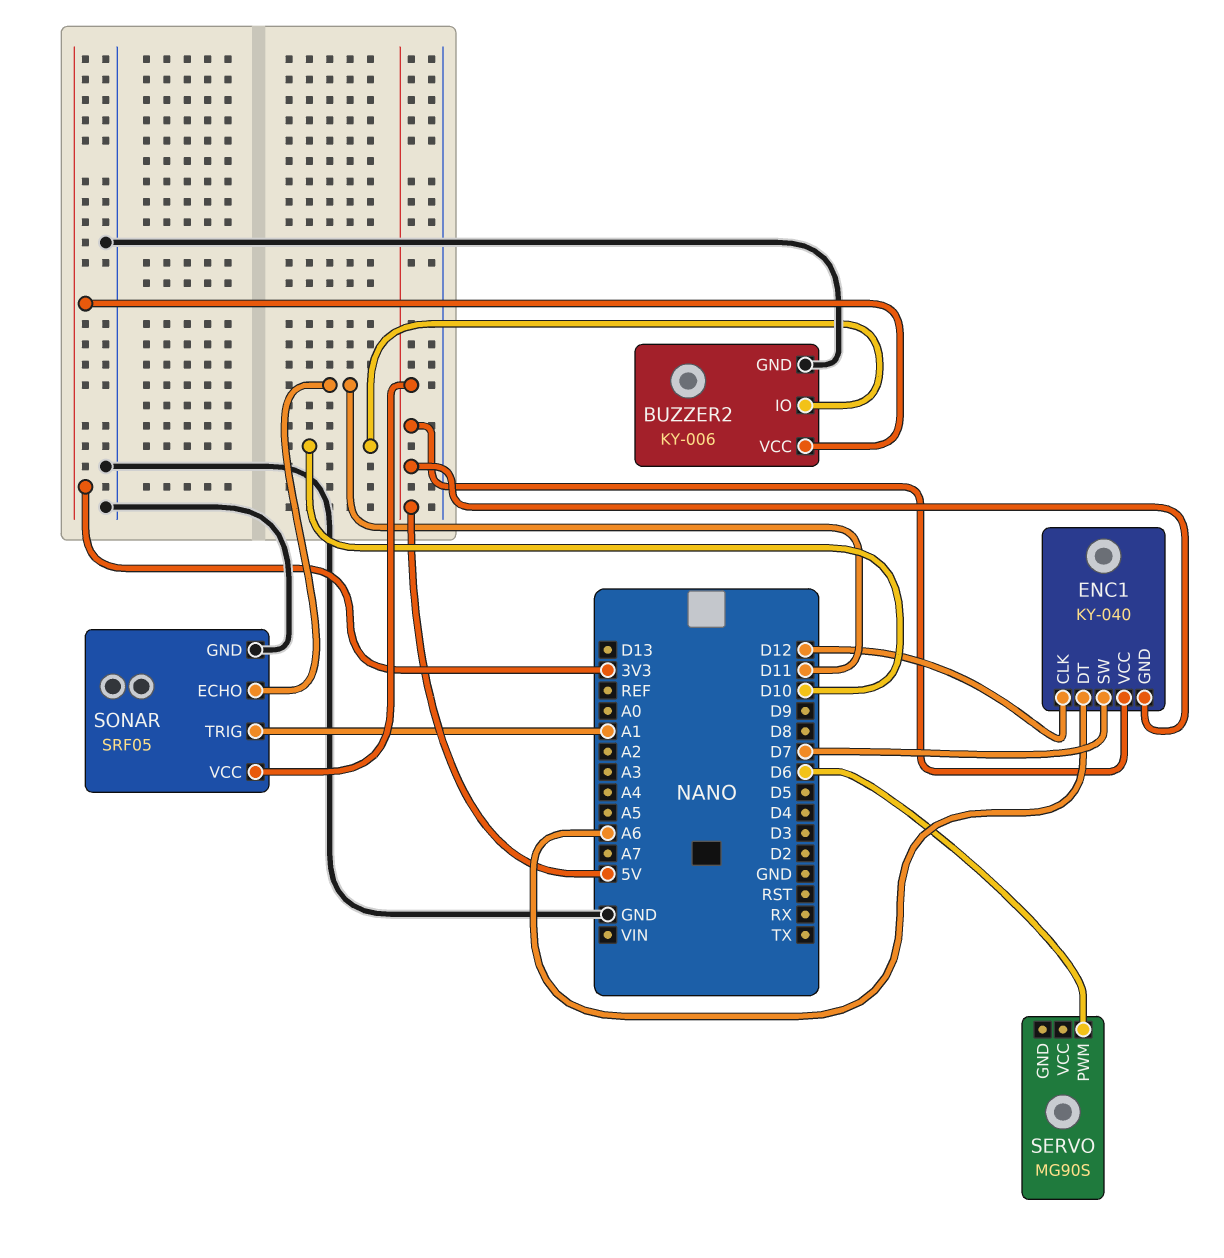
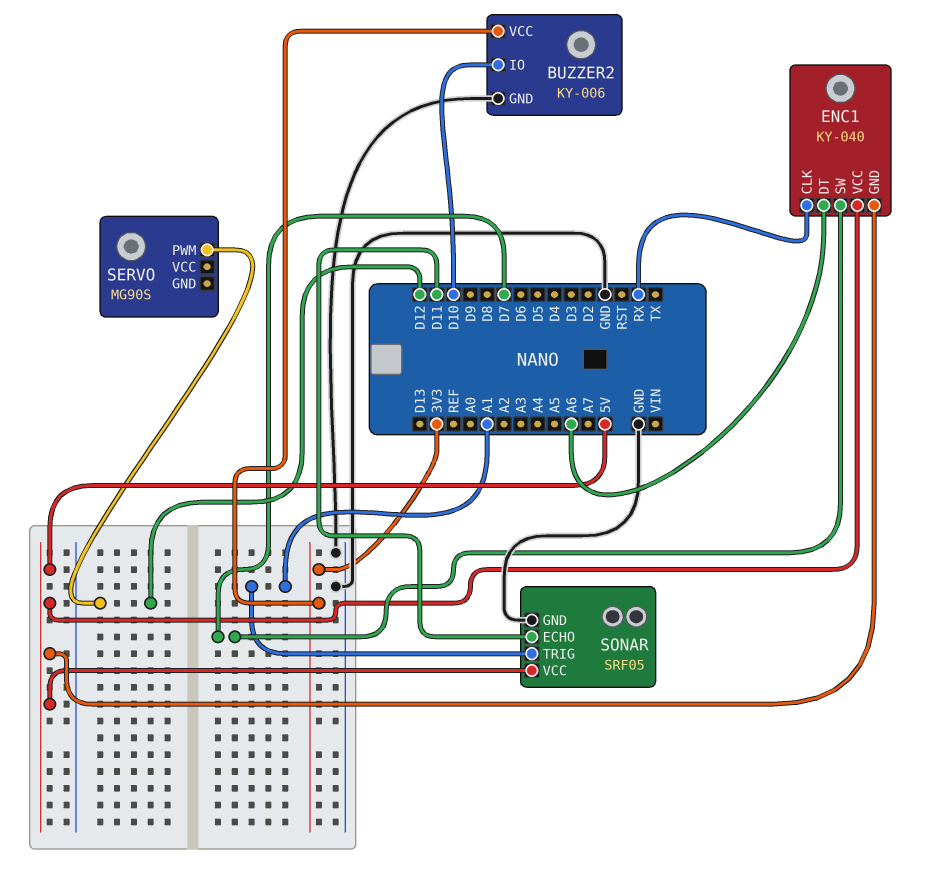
ENC1 pin CLK: D12 -> RX
SERVO pin PWM: D6 -> D12

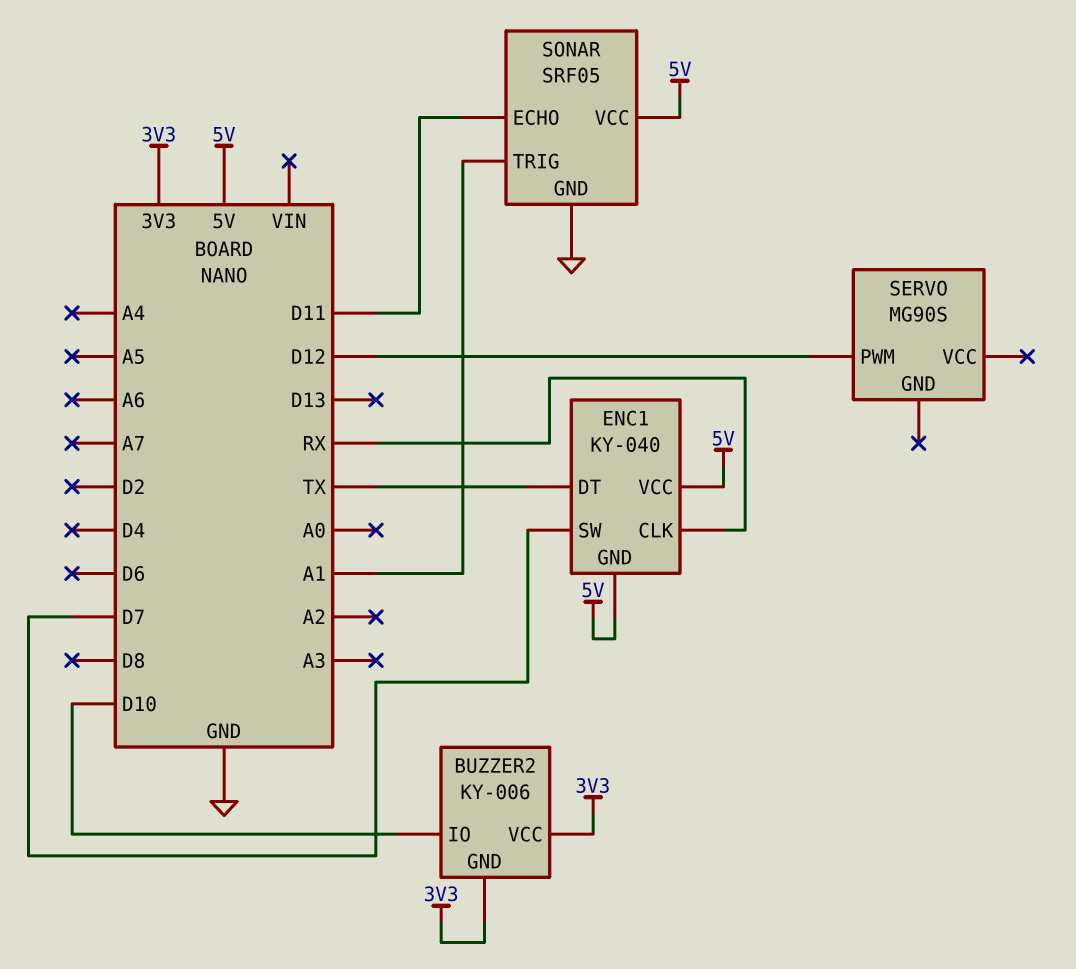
BUZZER2 pin GND: GND -> 3V3
ENC1 pin DT: A6 -> TX

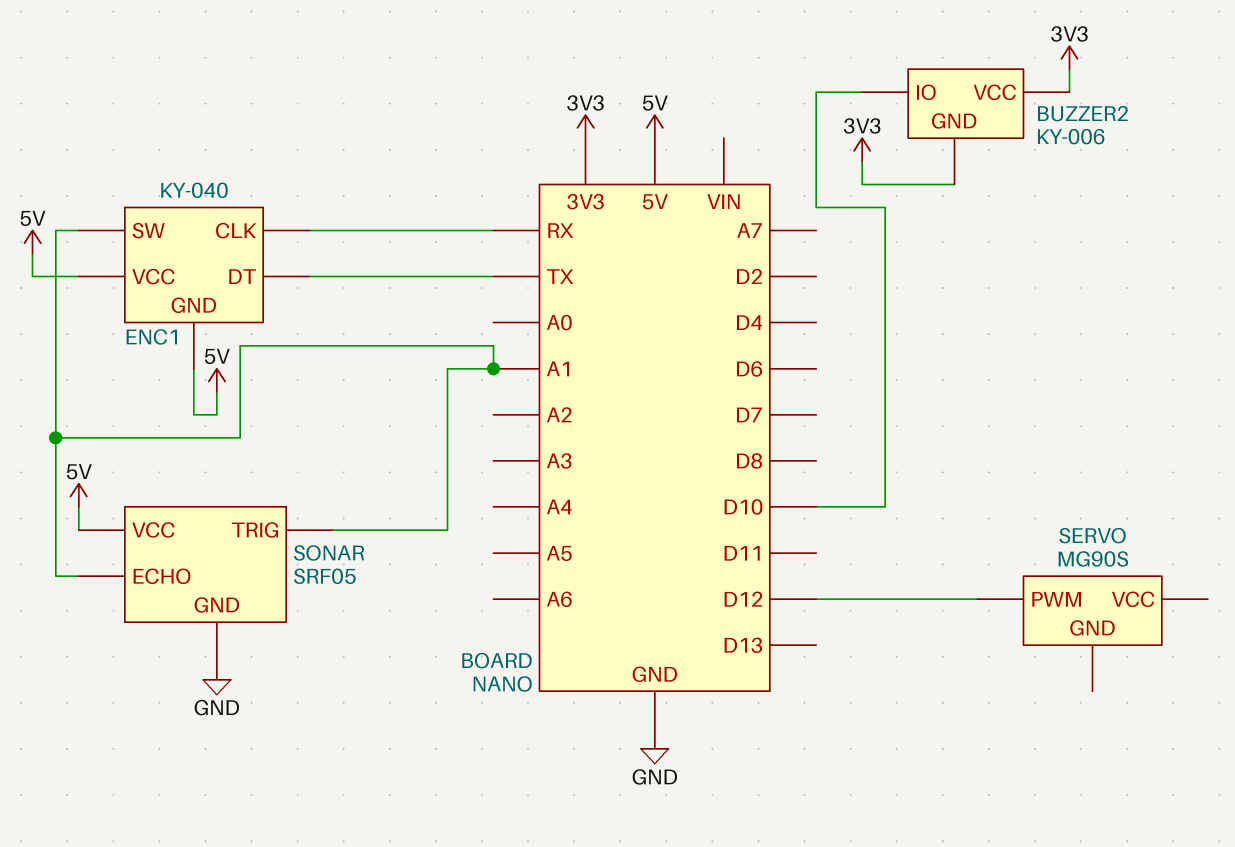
ENC1 pin SW: D7 -> A1
SONAR pin ECHO: D11 -> A1

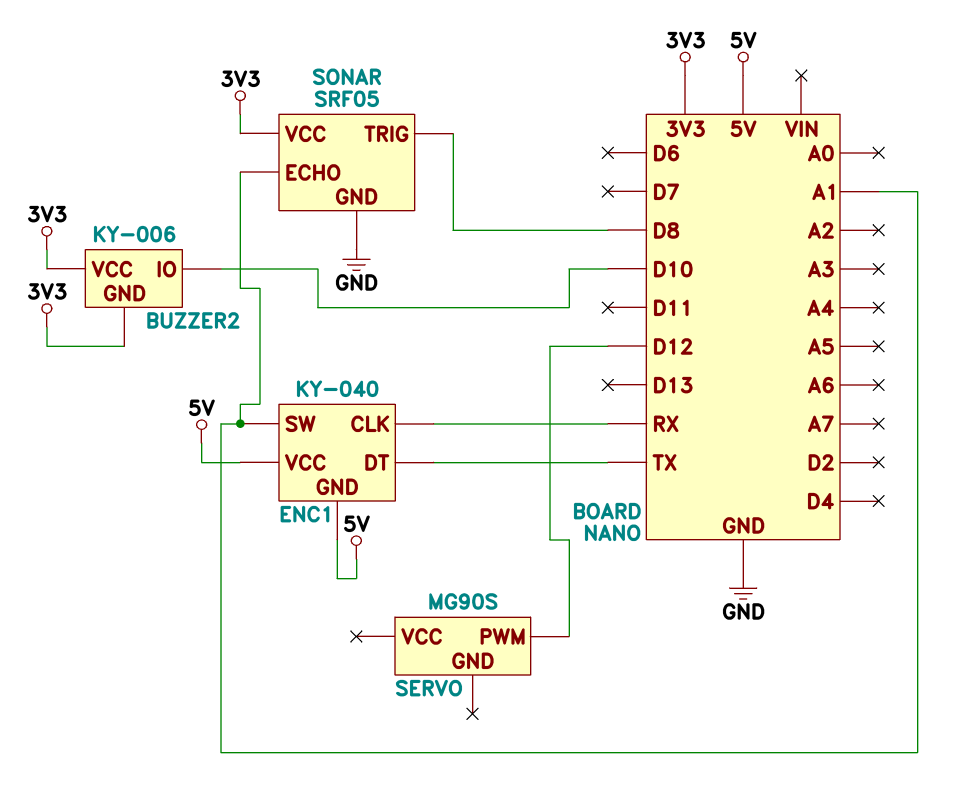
SONAR pin TRIG: A1 -> D8
SONAR pin VCC: 5V -> 3V3

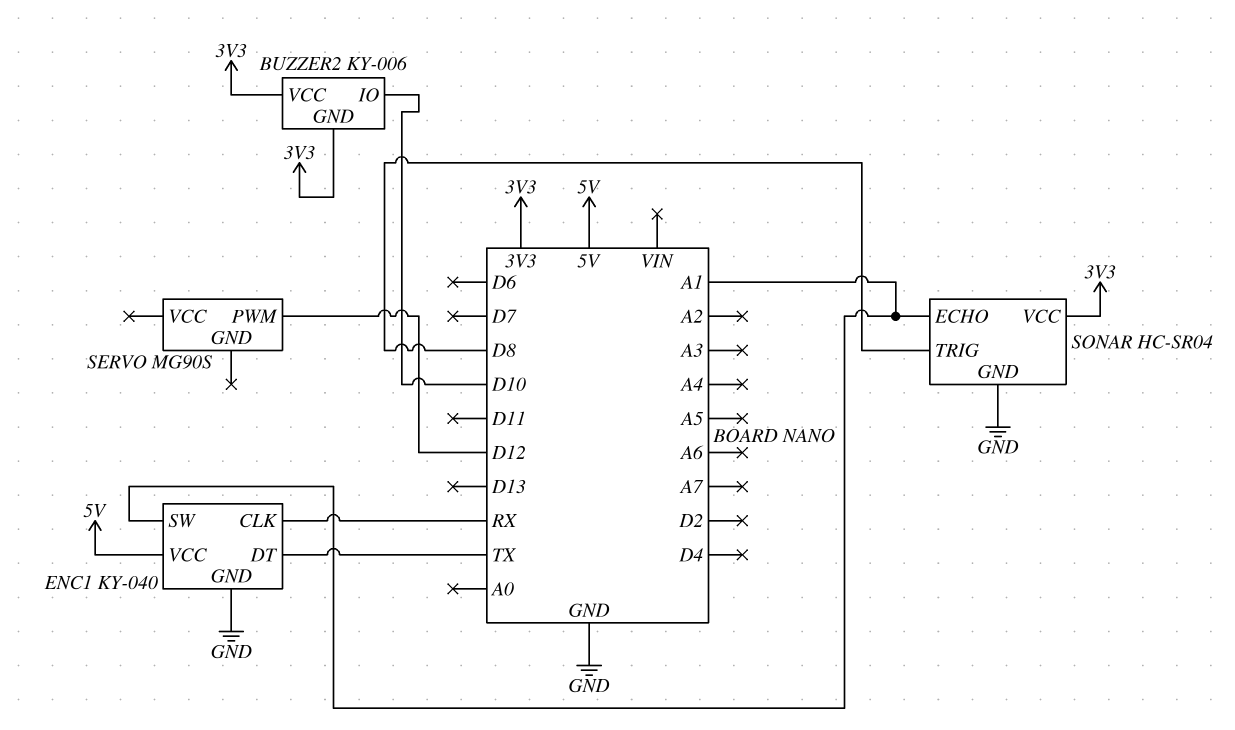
ENC1 pin GND: 5V -> GND
SONAR: SRF05 -> HC-SR04

